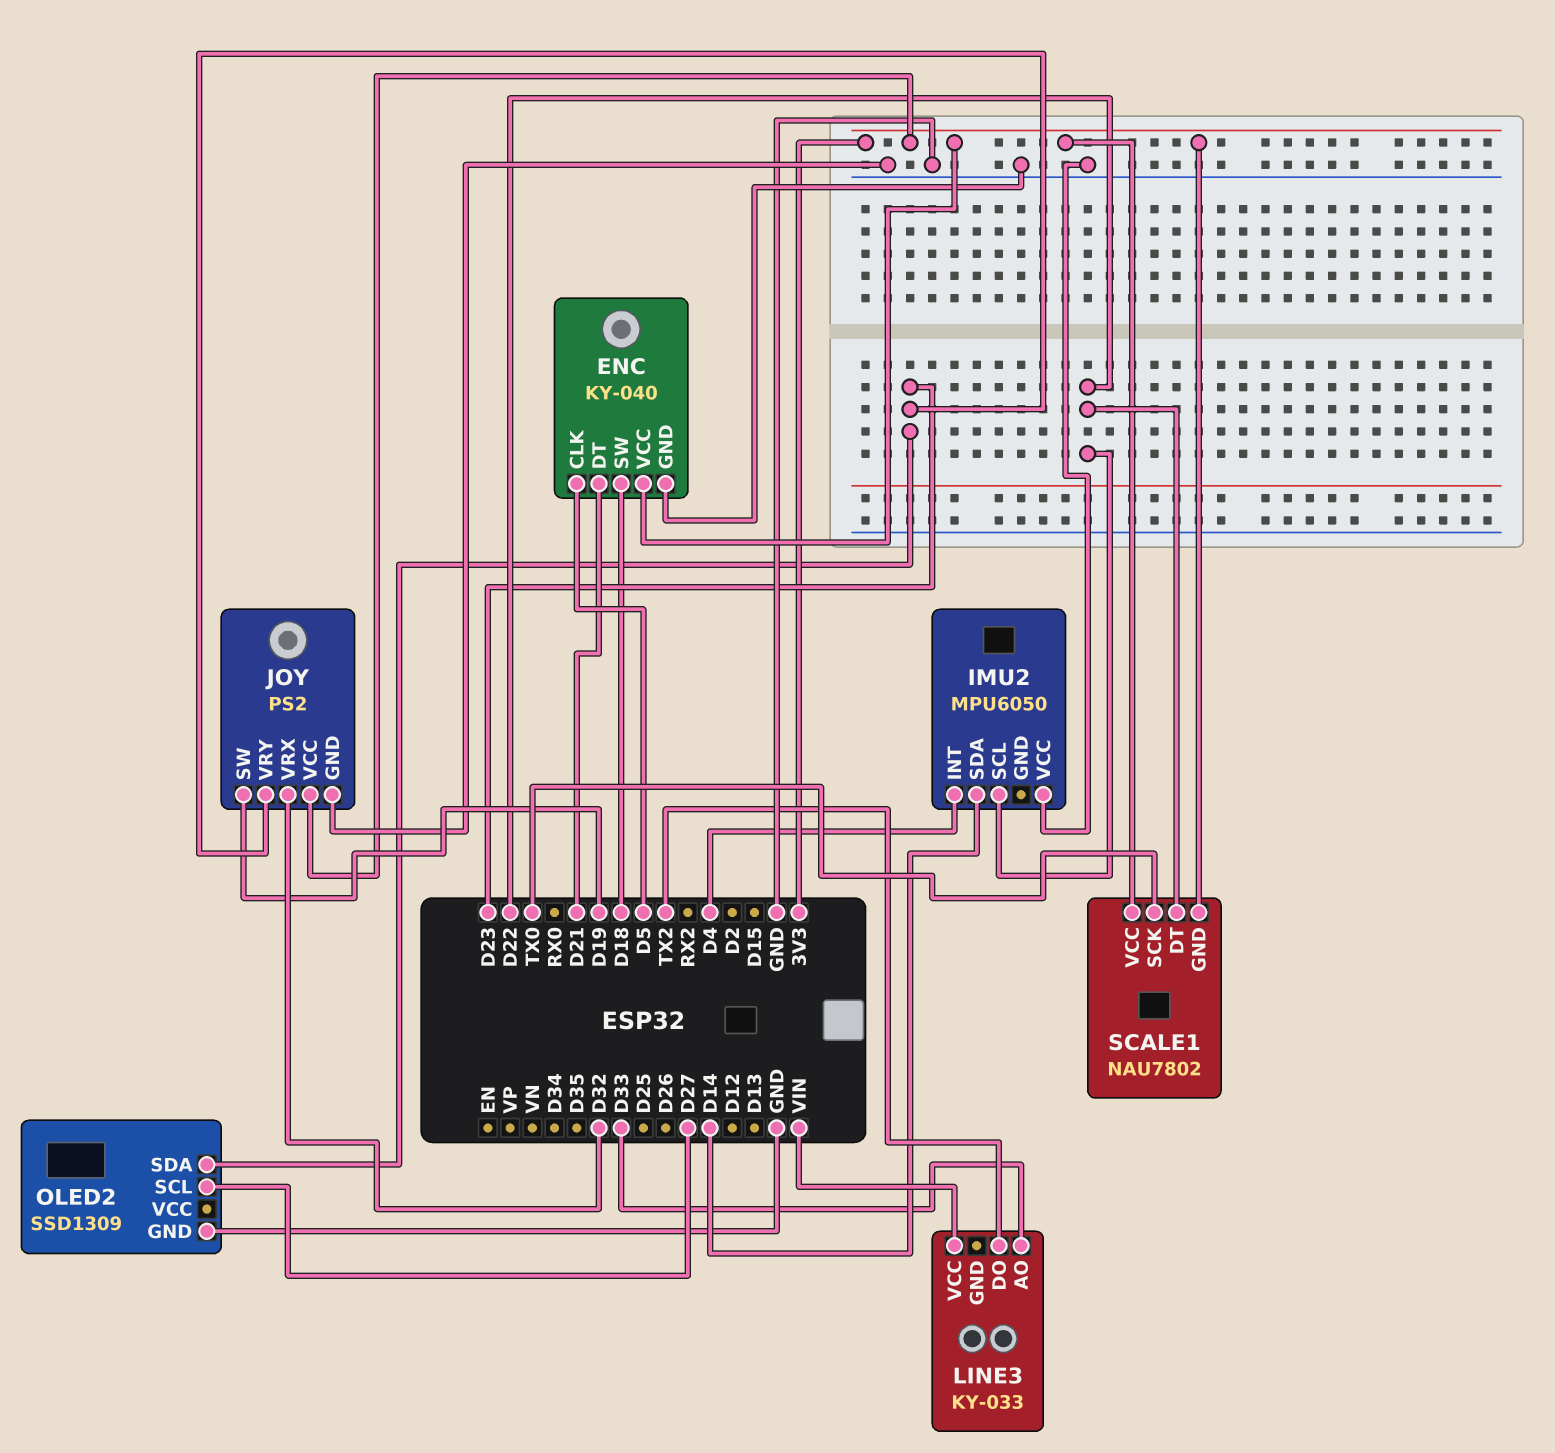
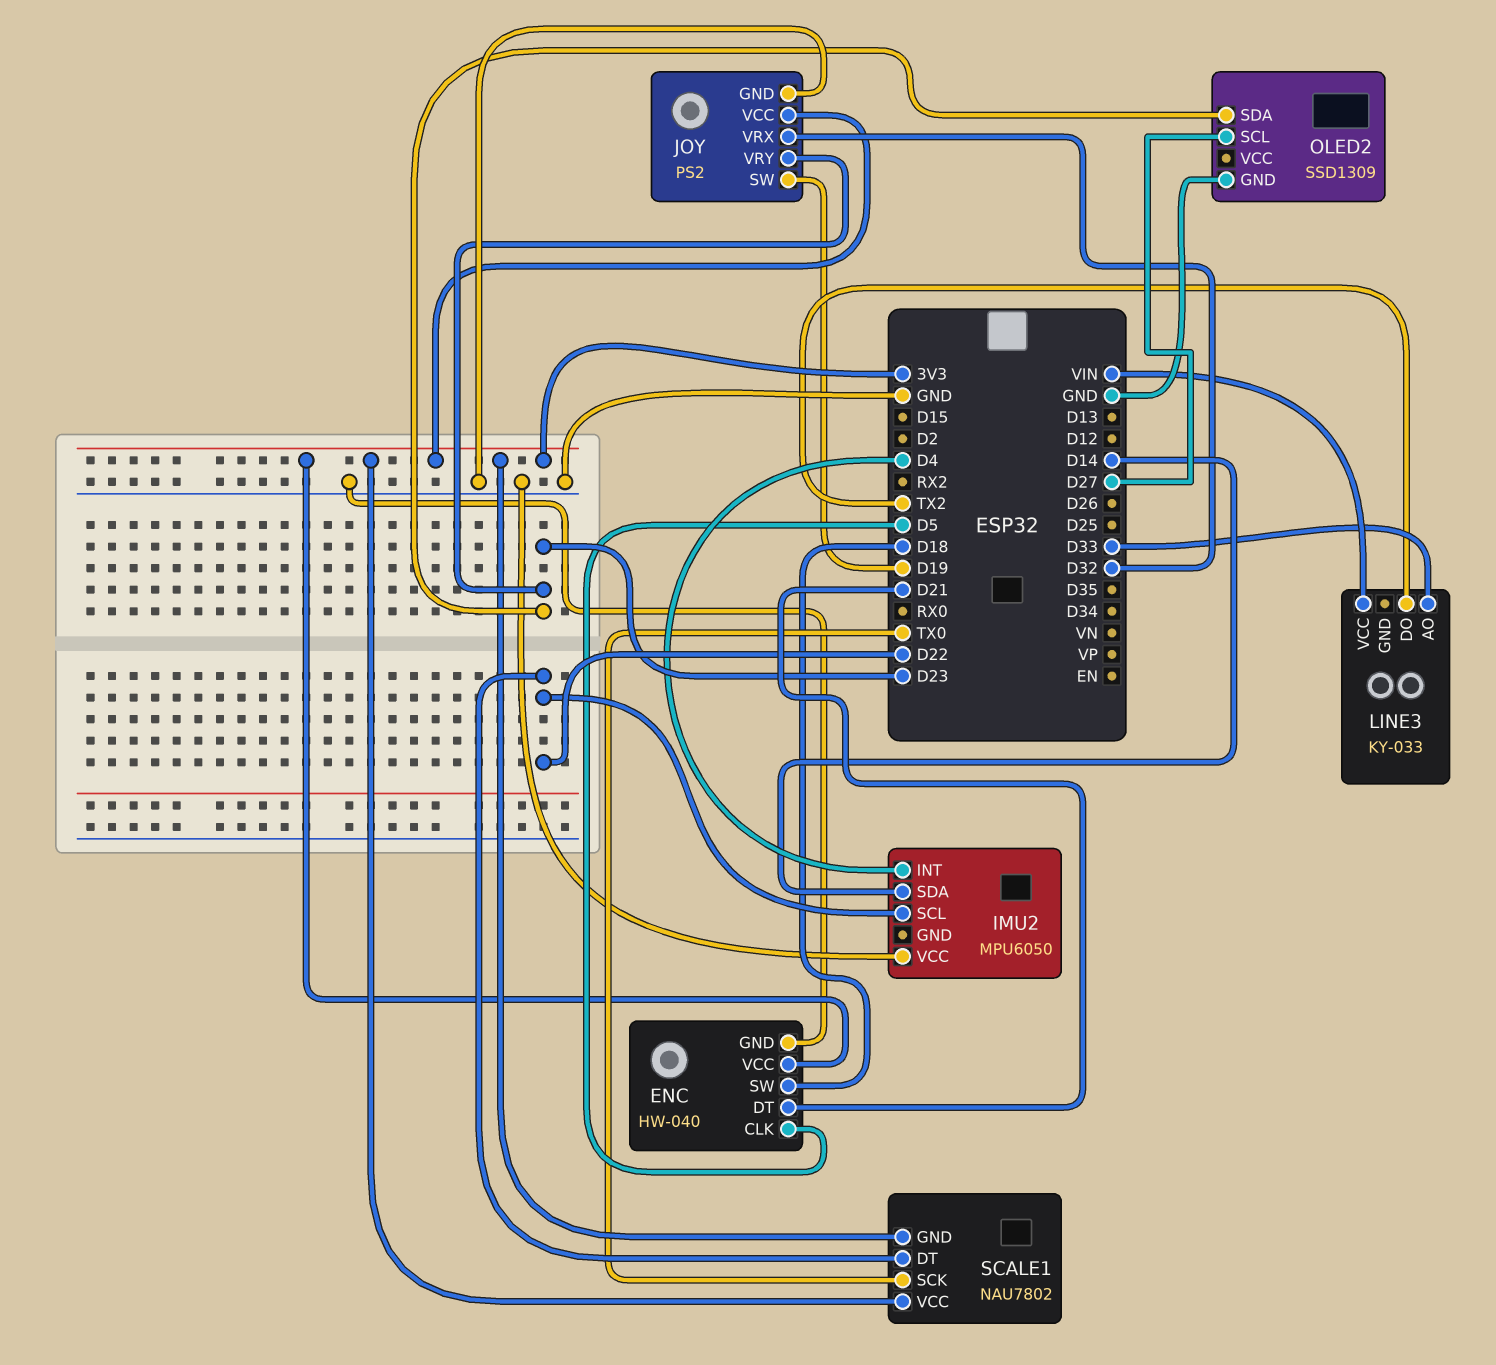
ENC: KY-040 -> HW-040

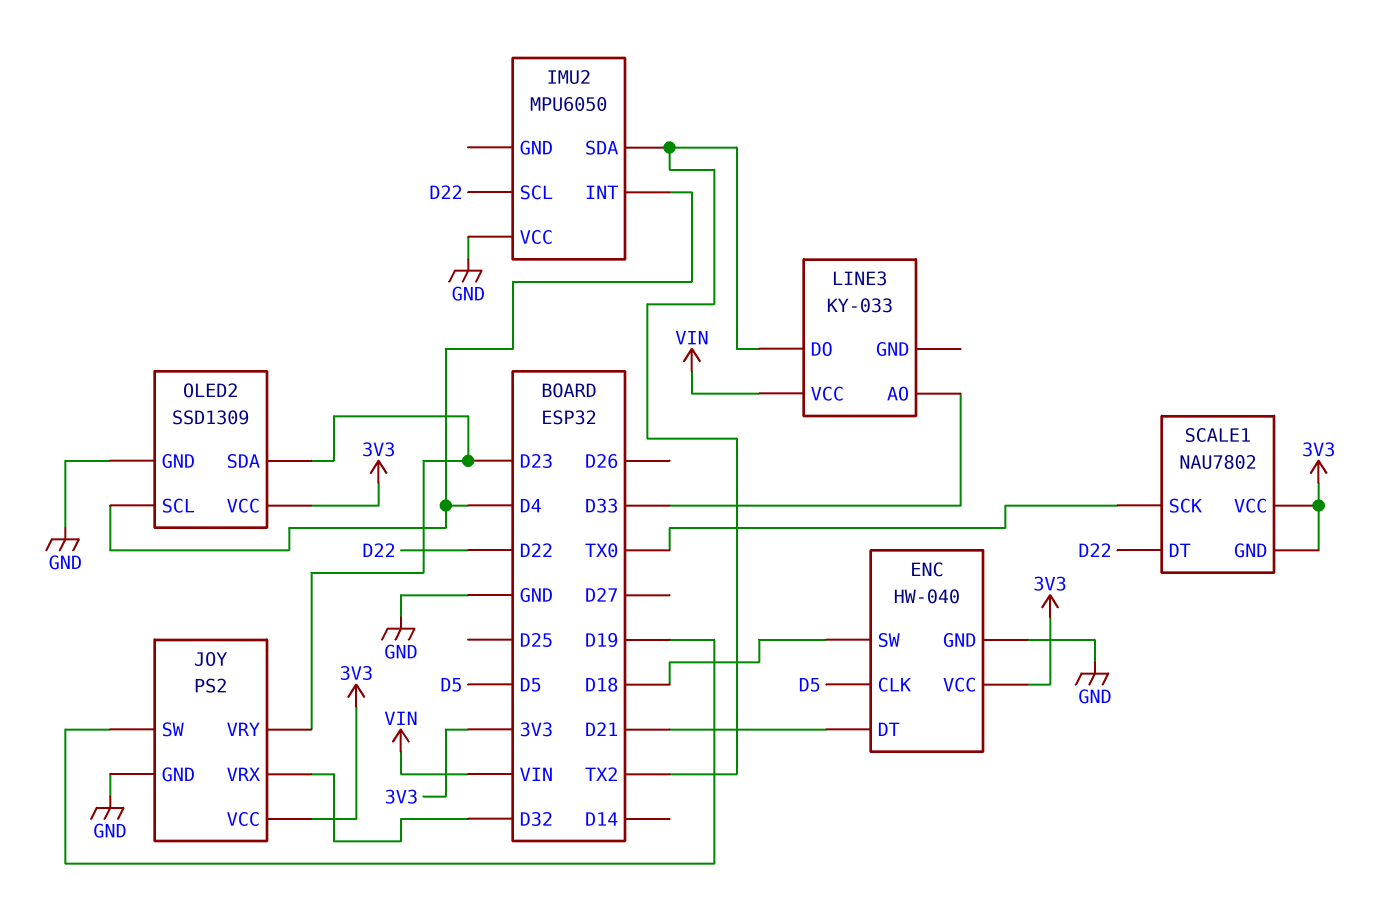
IMU2 pin SDA: D14 -> TX2
OLED2 pin SCL: D27 -> D4
OLED2 pin VCC: none -> 3V3

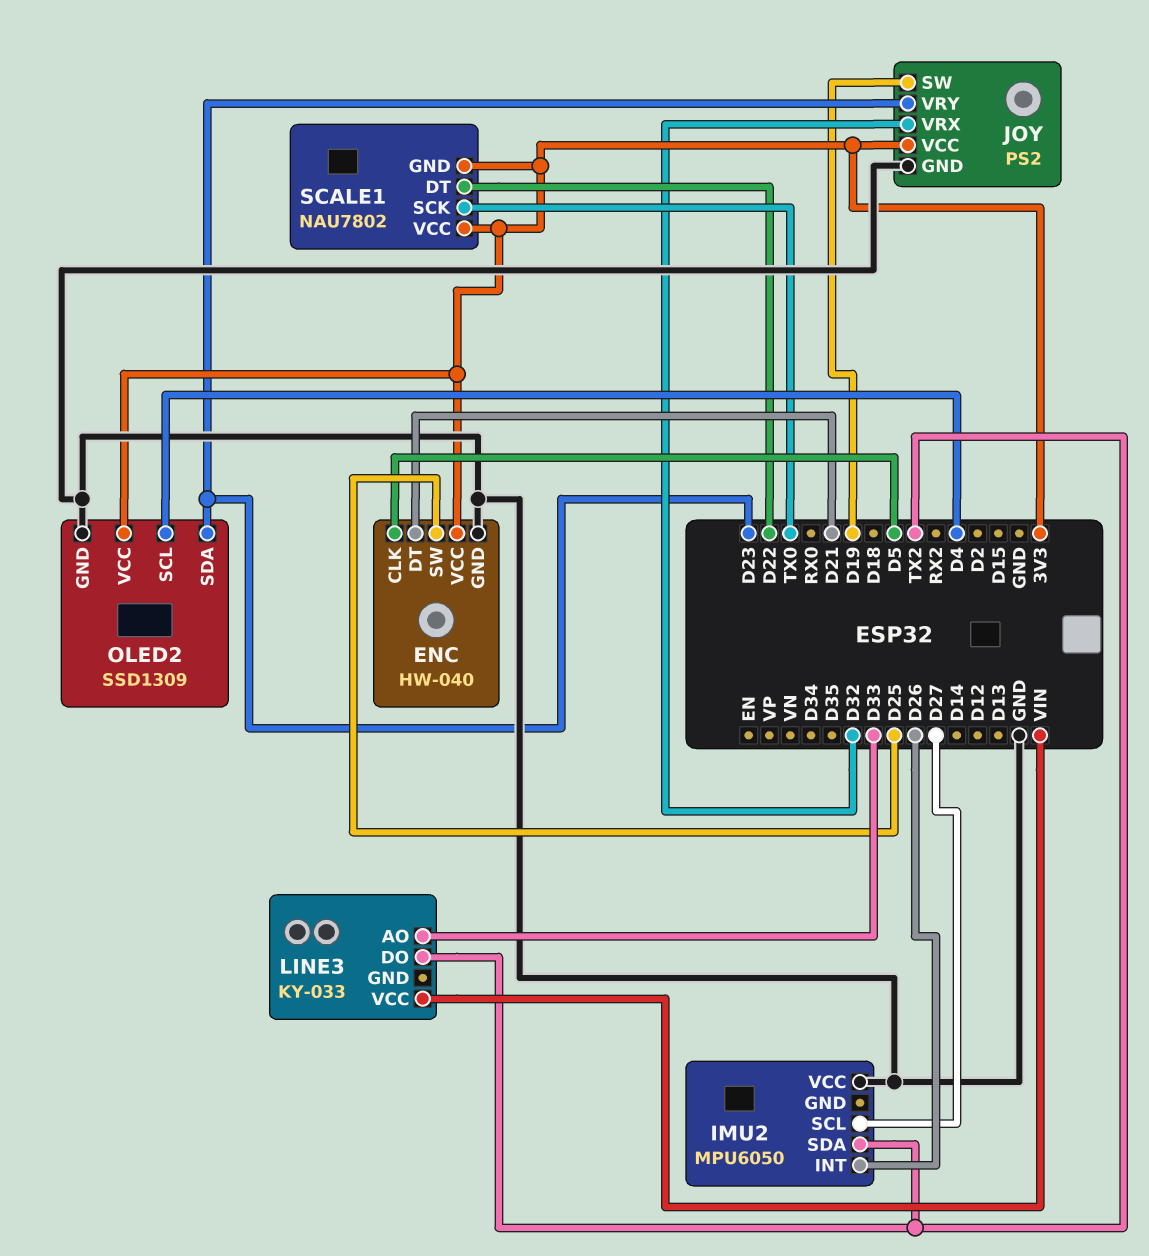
ENC pin SW: D18 -> D25
IMU2 pin INT: D4 -> D26
IMU2 pin SCL: D22 -> D27

